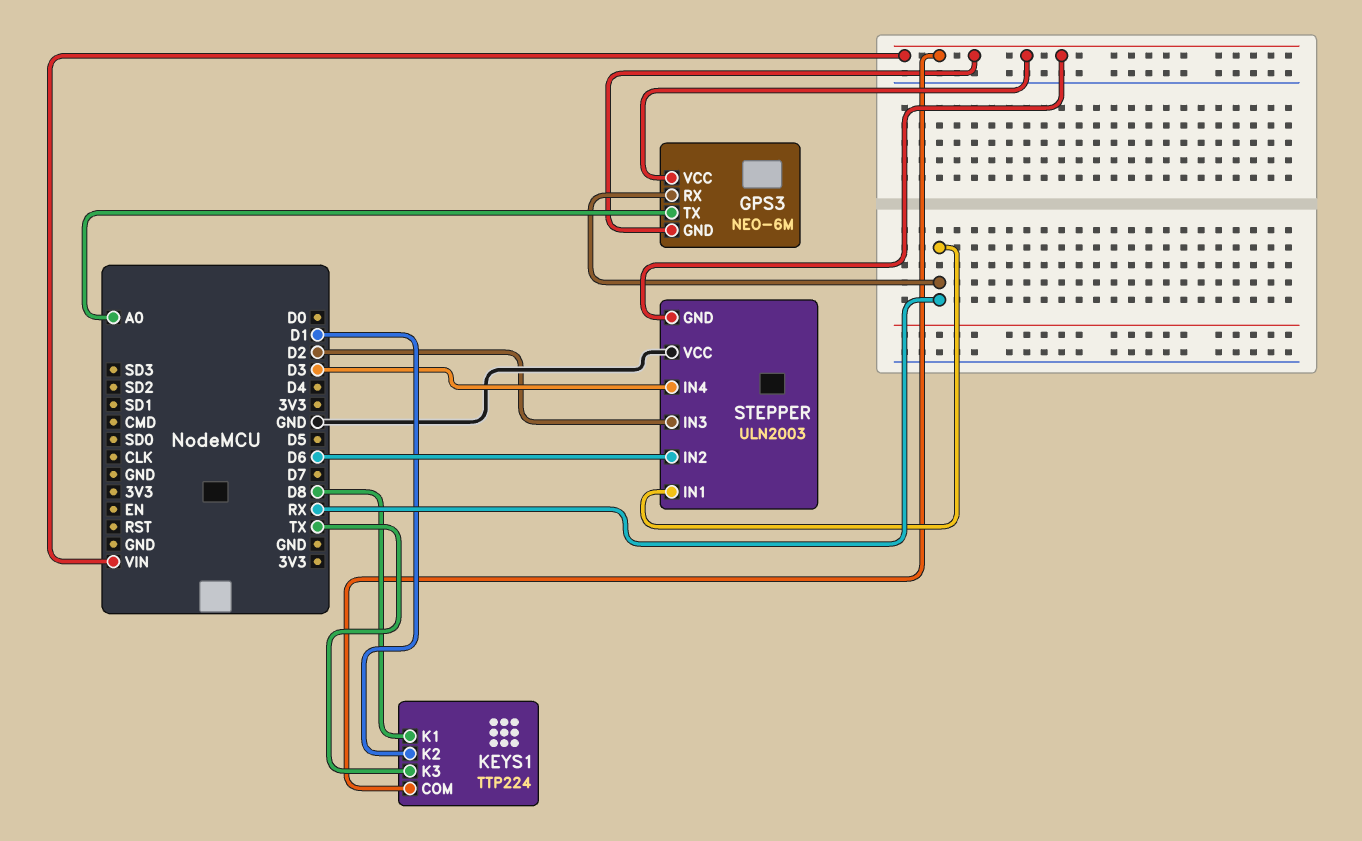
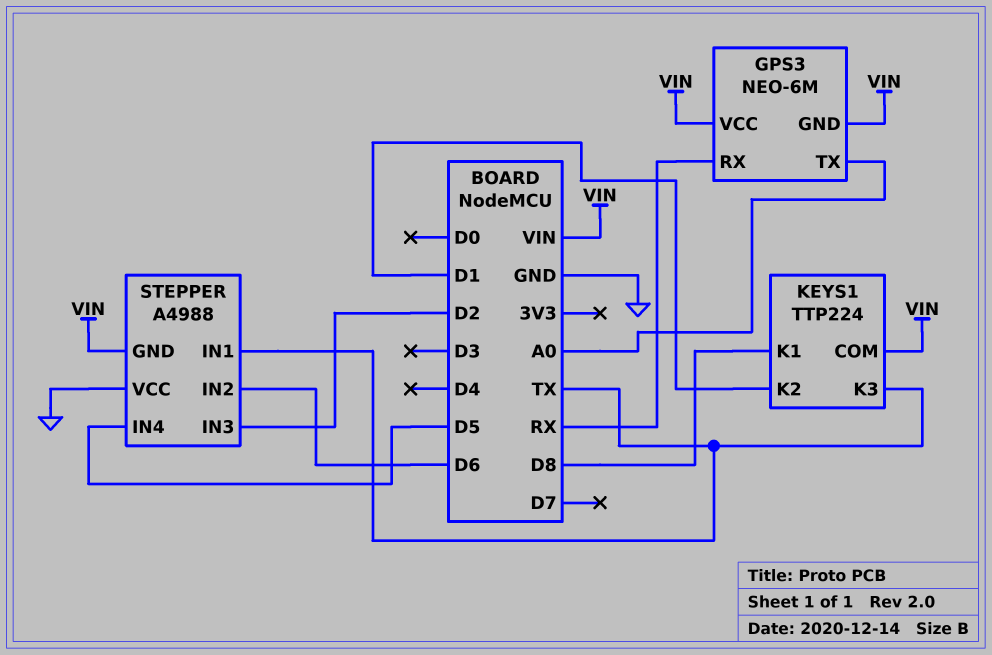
STEPPER: ULN2003 -> A4988
STEPPER pin IN1: RX -> TX
STEPPER pin IN4: D3 -> D5

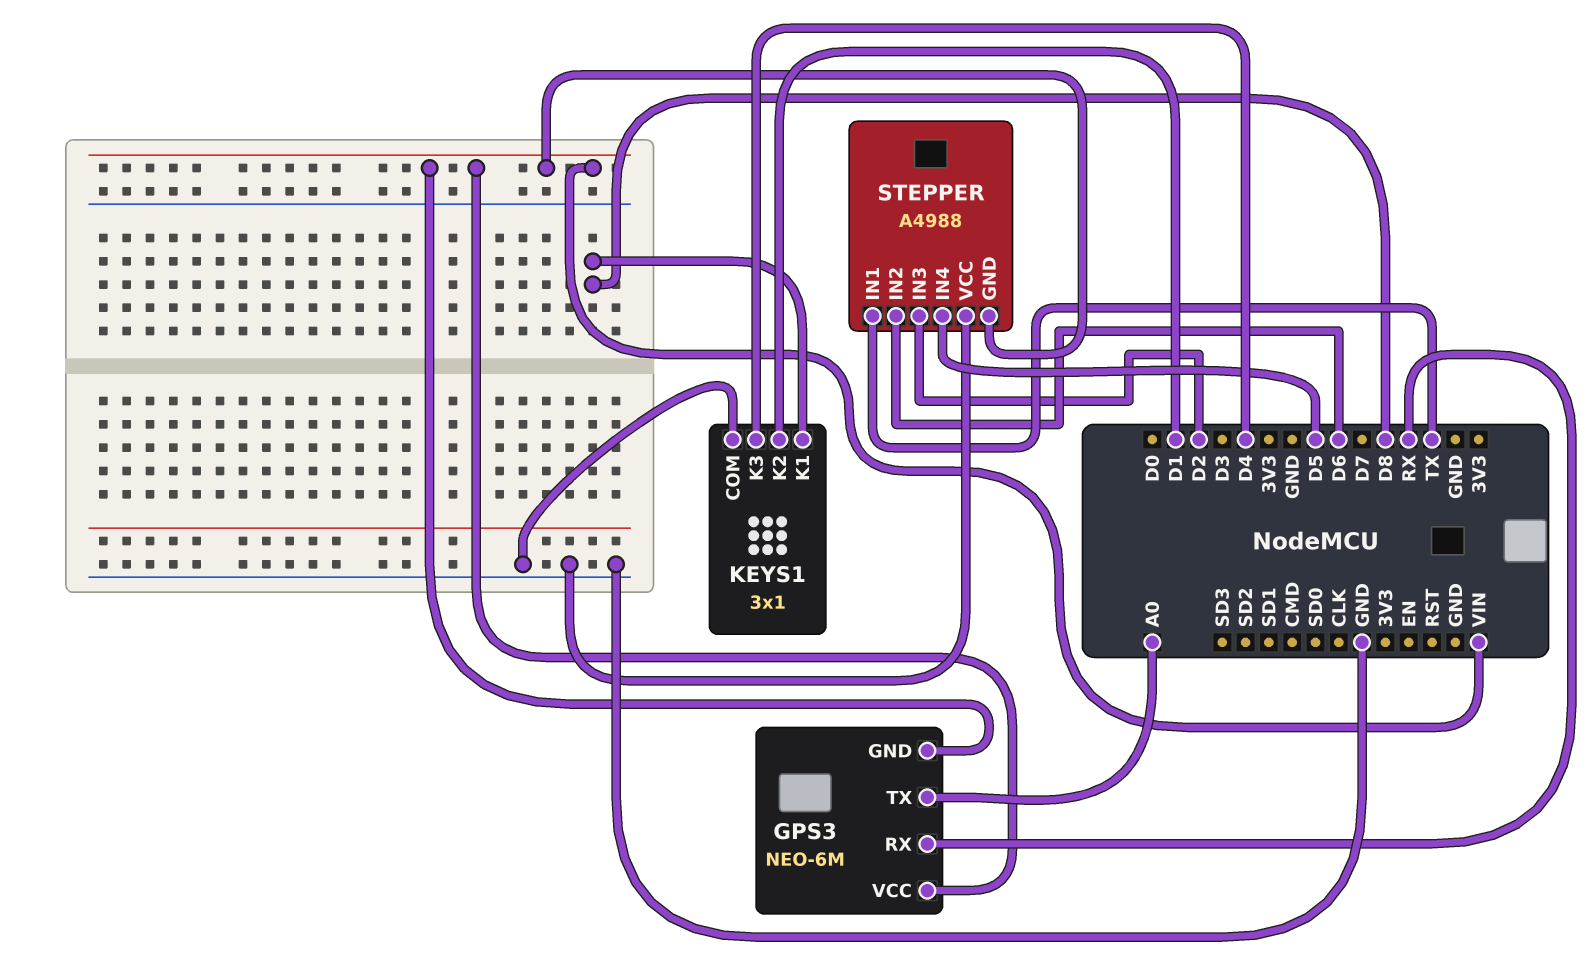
KEYS1: TTP224 -> 3x1
KEYS1 pin COM: VIN -> GND
KEYS1 pin K3: TX -> D4

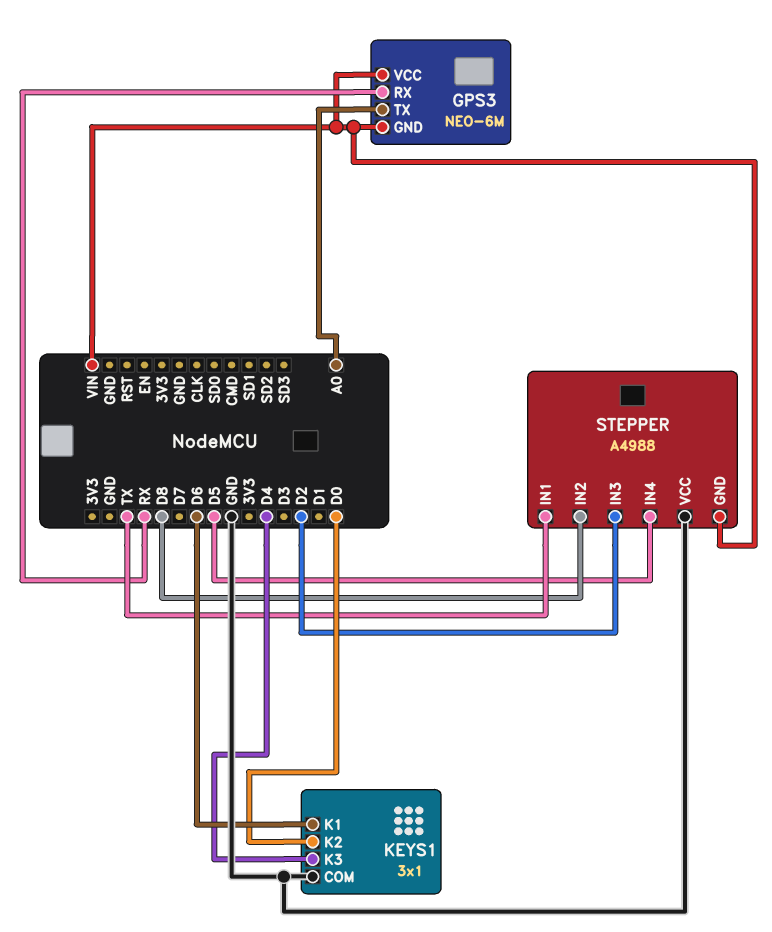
KEYS1 pin K1: D8 -> D6
KEYS1 pin K2: D1 -> D0
STEPPER pin IN2: D6 -> D8

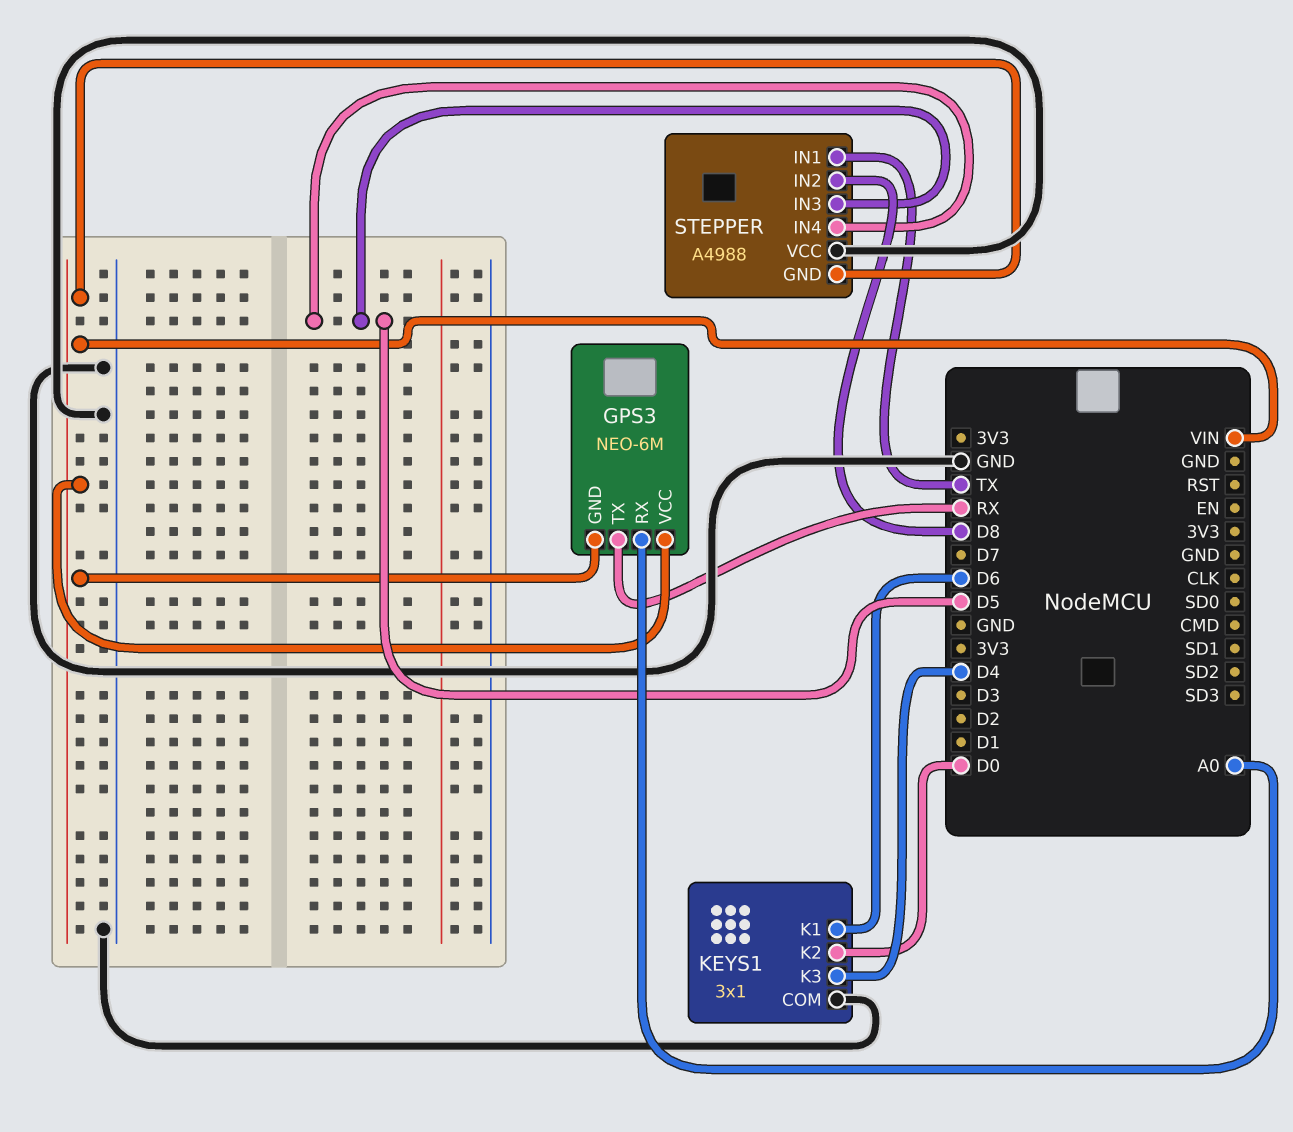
GPS3 pin RX: RX -> A0
GPS3 pin TX: A0 -> RX
STEPPER pin IN3: D2 -> D5

